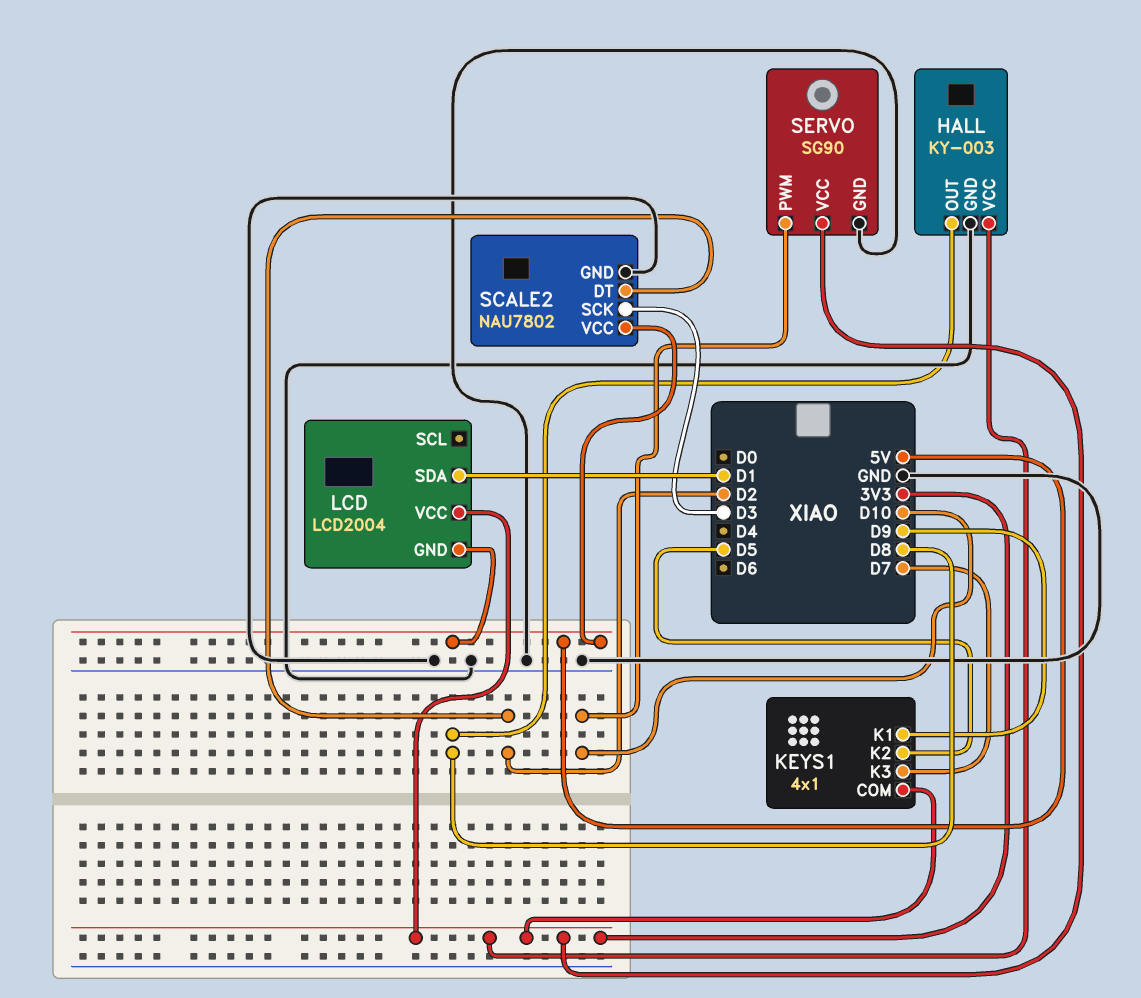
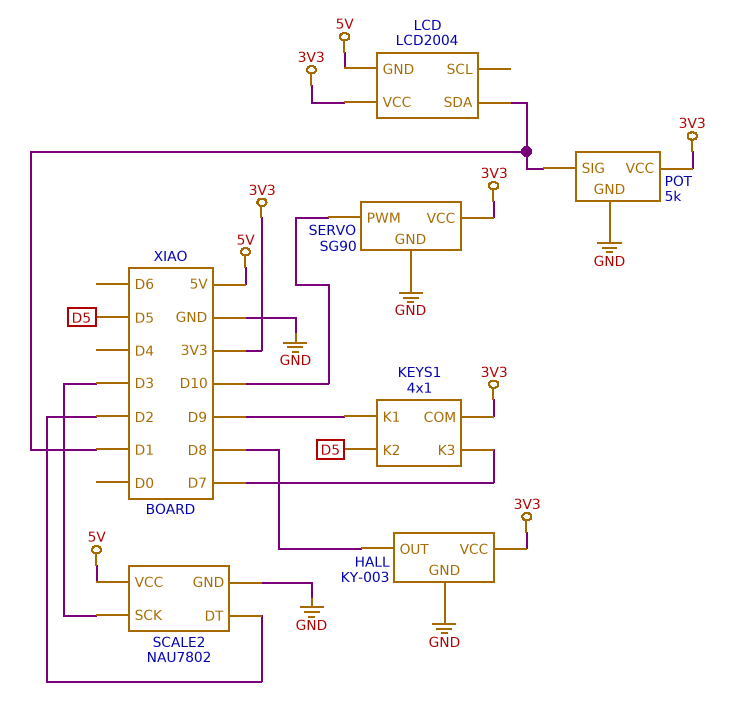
POT: none -> 5k
POT pin GND: none -> GND
POT pin SIG: none -> D1
POT pin VCC: none -> 3V3

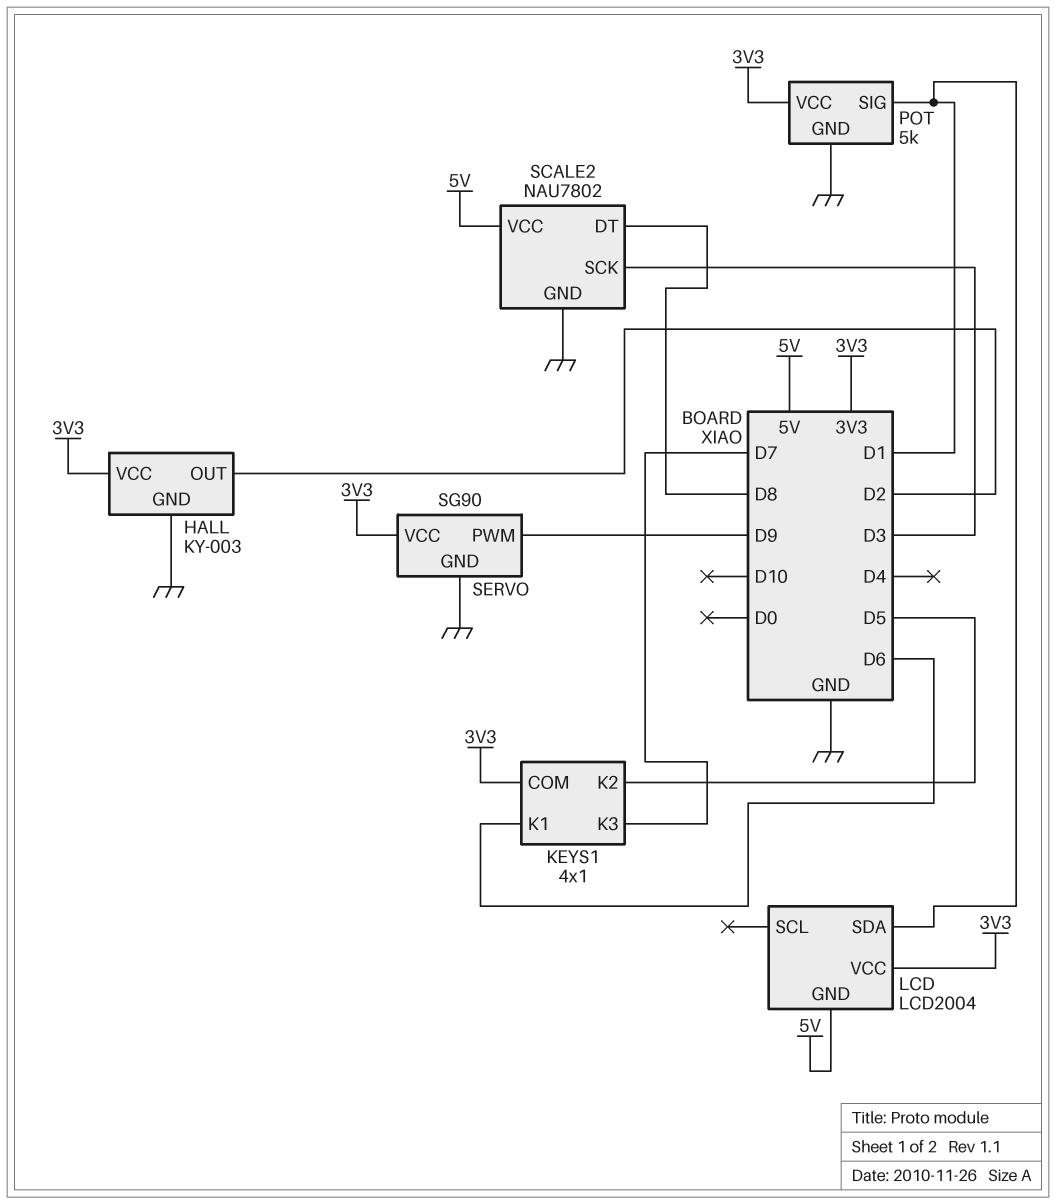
HALL pin OUT: D8 -> D2
KEYS1 pin K1: D9 -> D6
SCALE2 pin DT: D2 -> D8
SERVO pin PWM: D10 -> D9

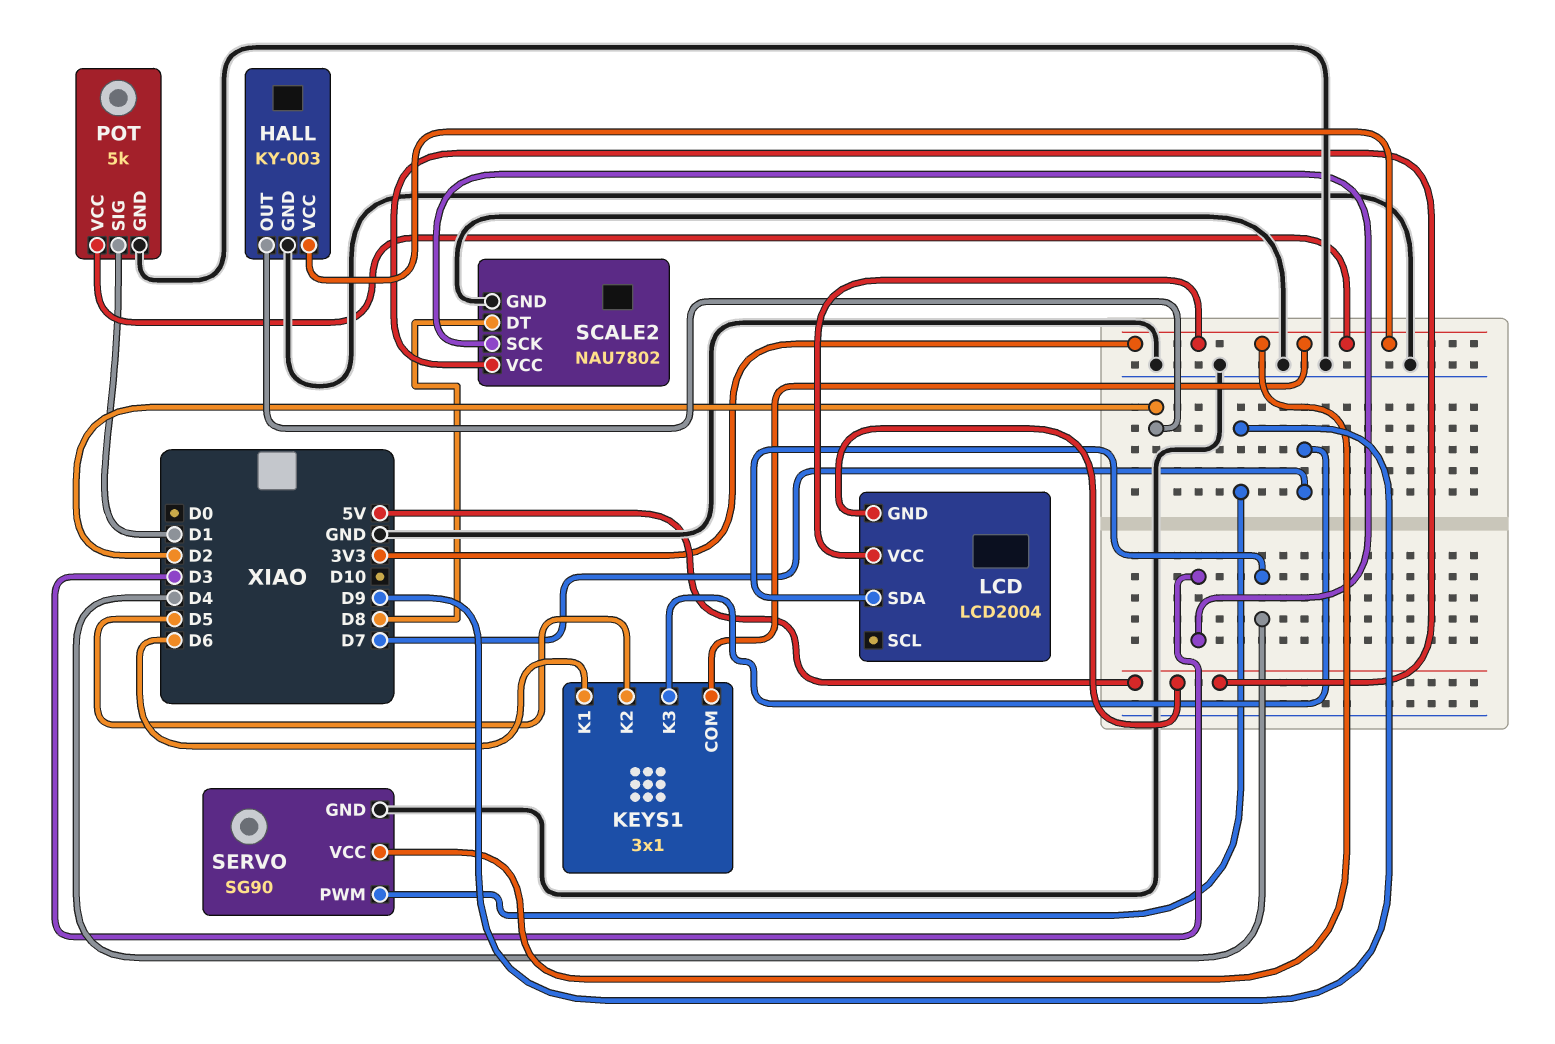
KEYS1: 4x1 -> 3x1
LCD pin SDA: D1 -> D4

